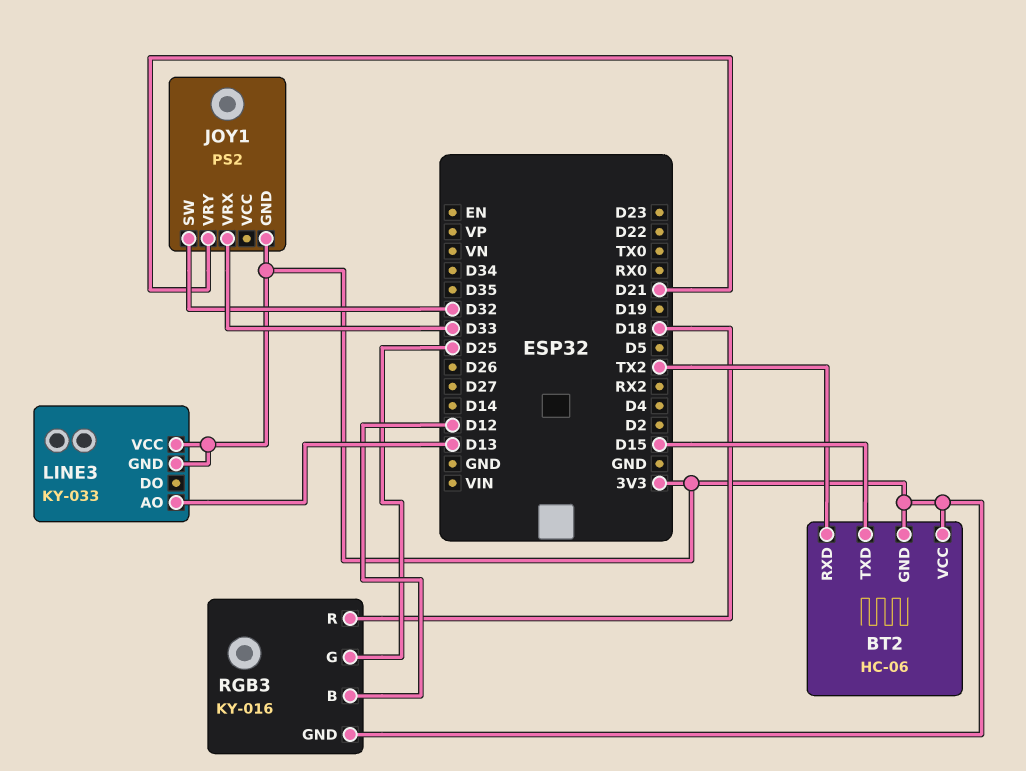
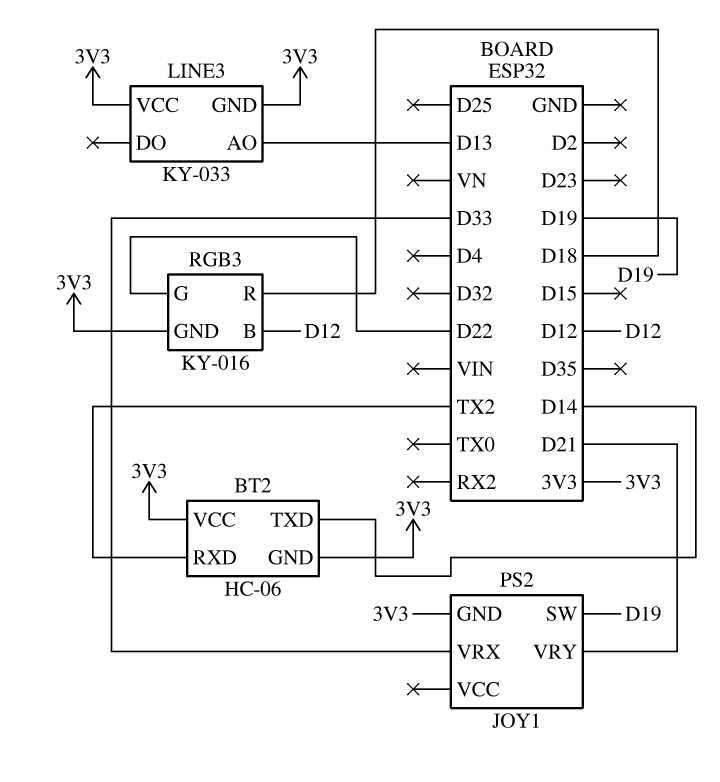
BT2 pin TXD: D15 -> D14
JOY1 pin SW: D32 -> D19
RGB3 pin G: D25 -> D22

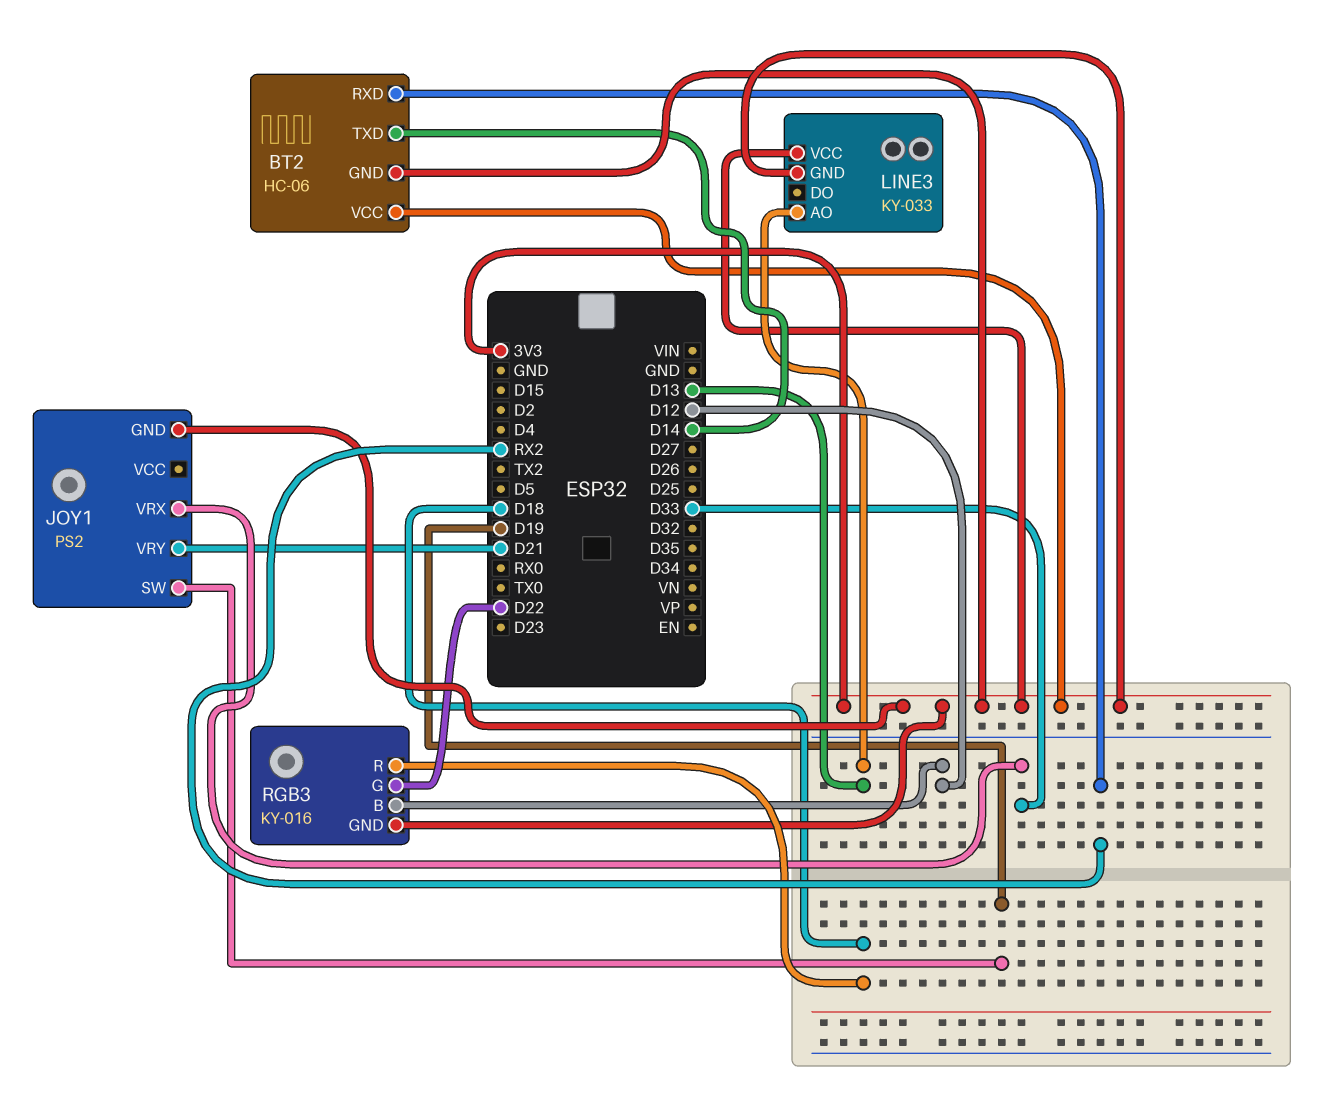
BT2 pin RXD: TX2 -> RX2

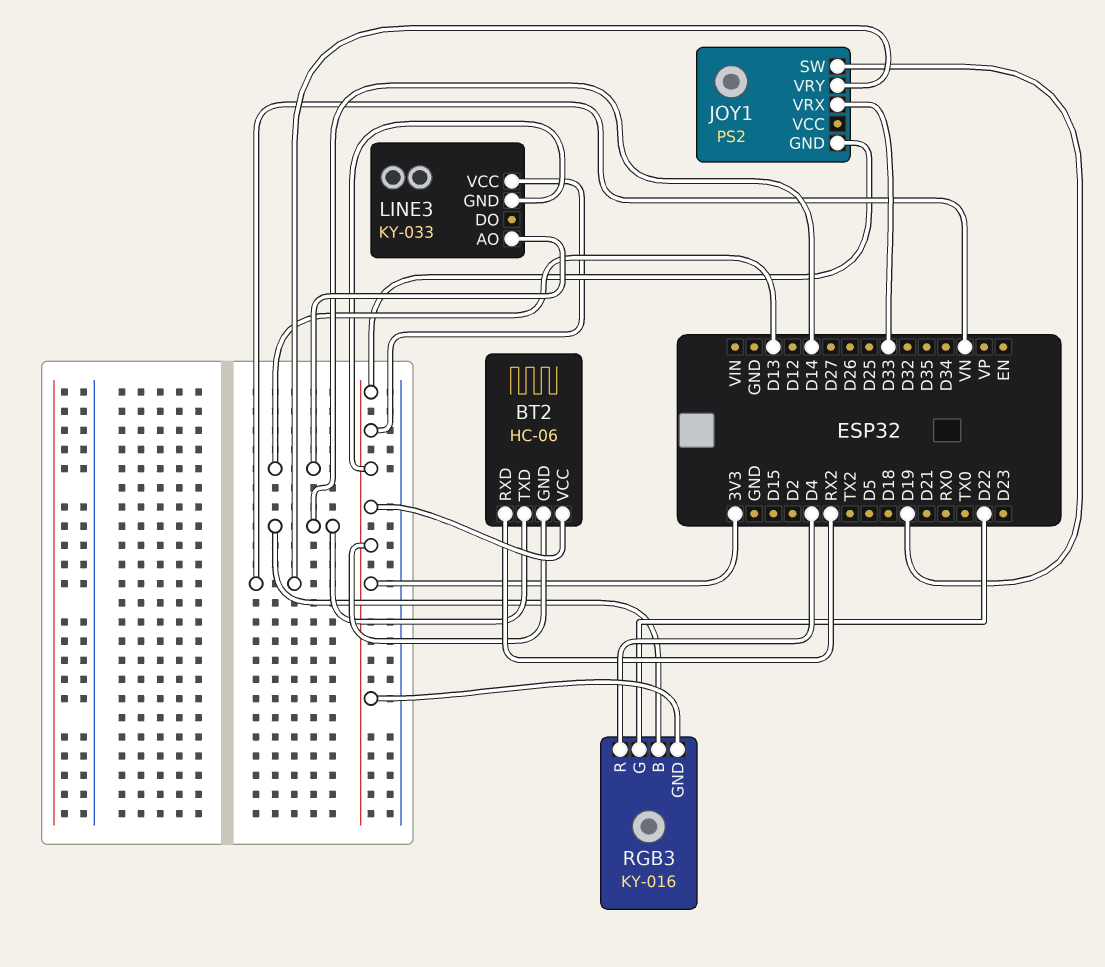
JOY1 pin VRY: D21 -> VN
RGB3 pin B: D12 -> D14
RGB3 pin R: D18 -> D4

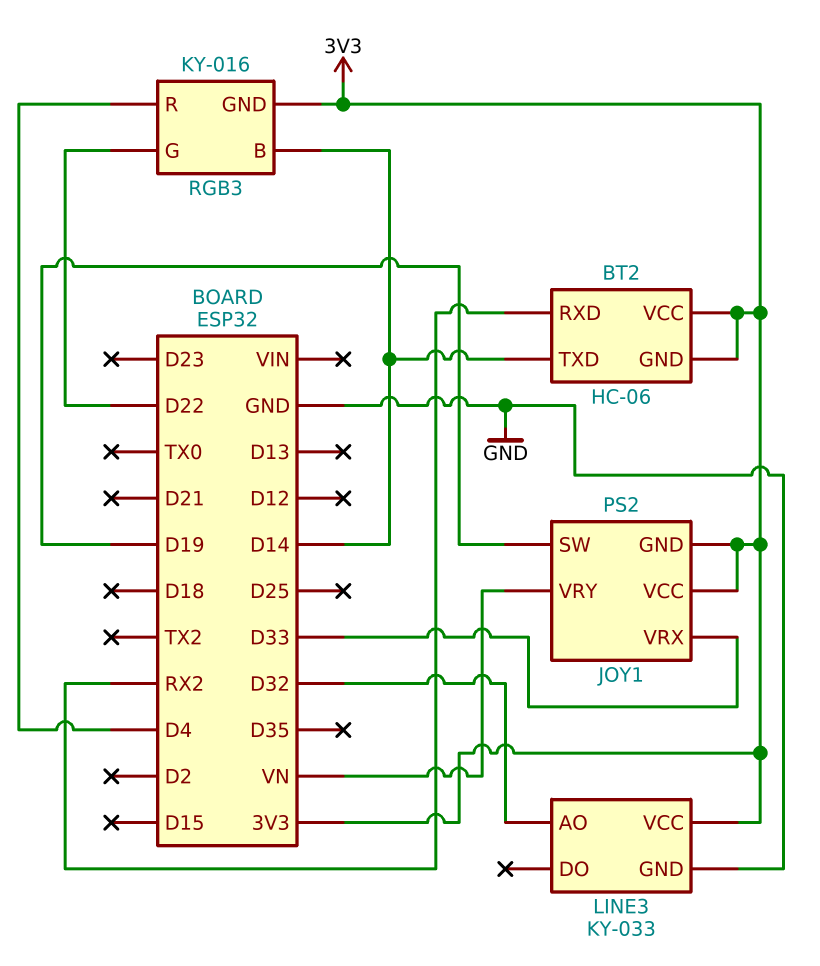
JOY1 pin VCC: none -> 3V3
LINE3 pin AO: D13 -> D32
LINE3 pin GND: 3V3 -> GND

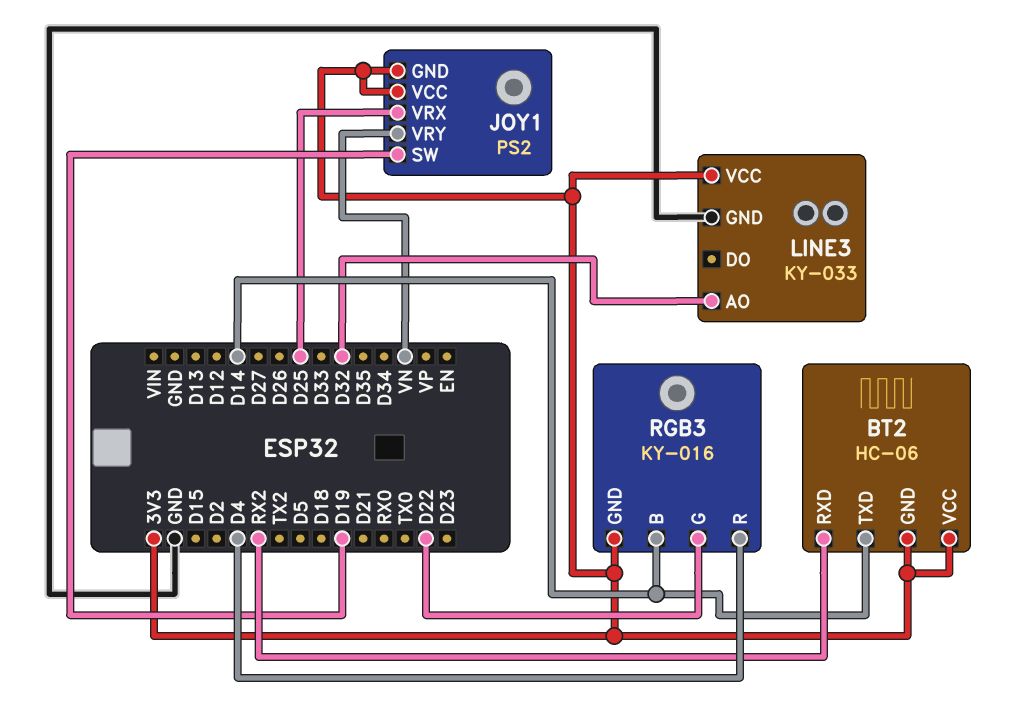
JOY1 pin VRX: D33 -> D25

